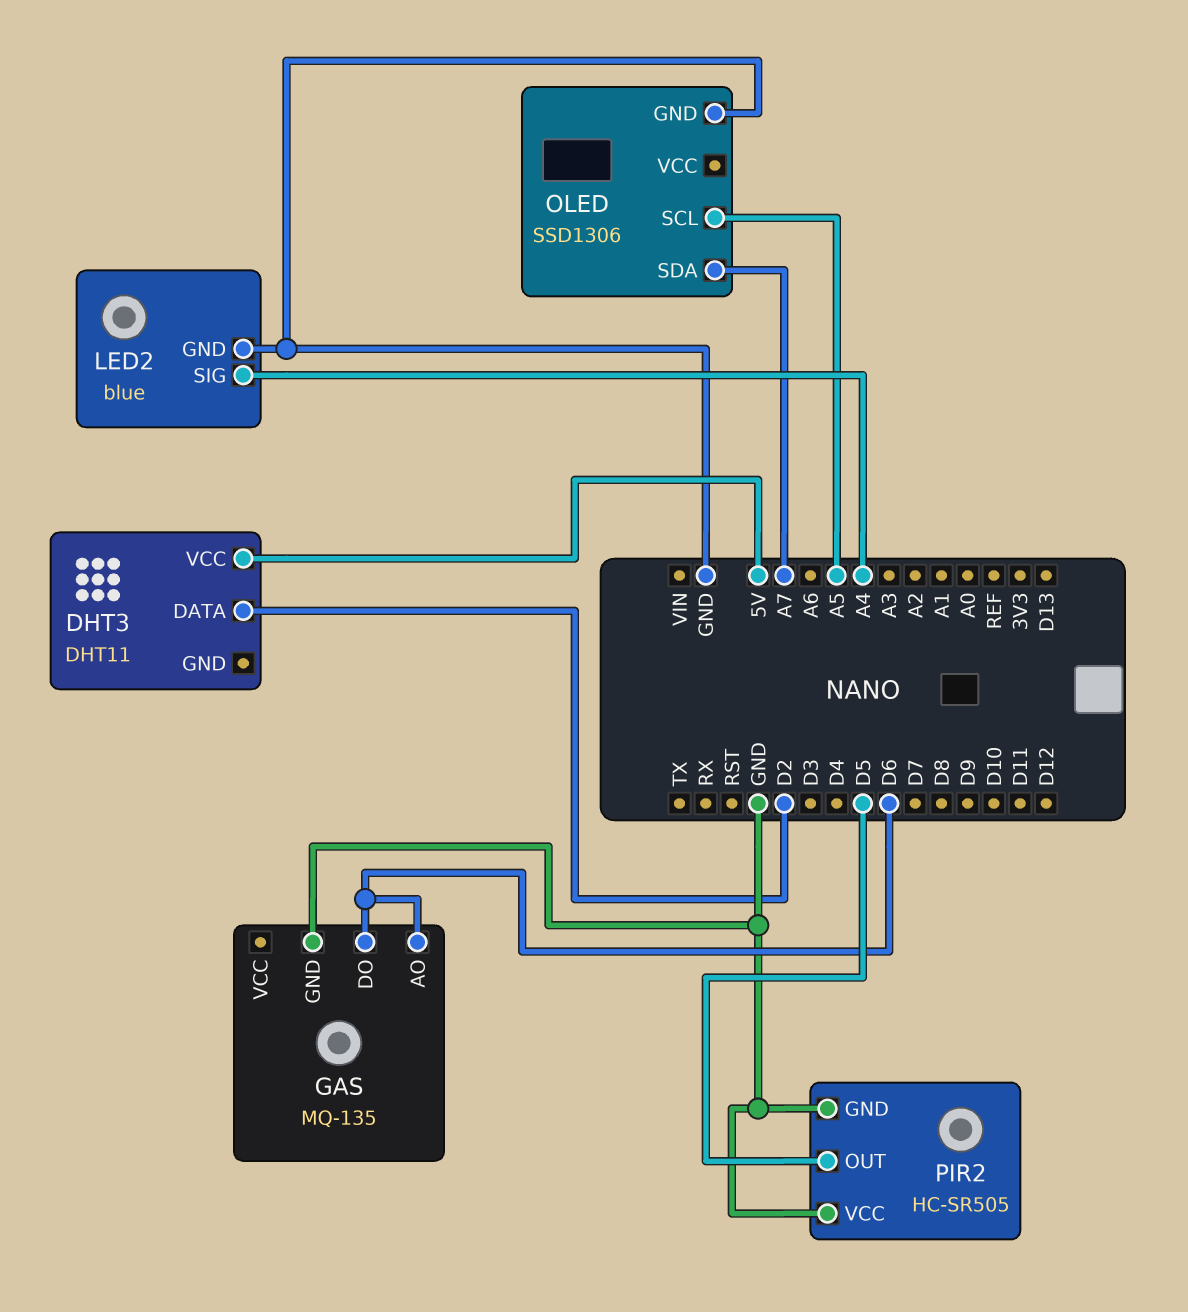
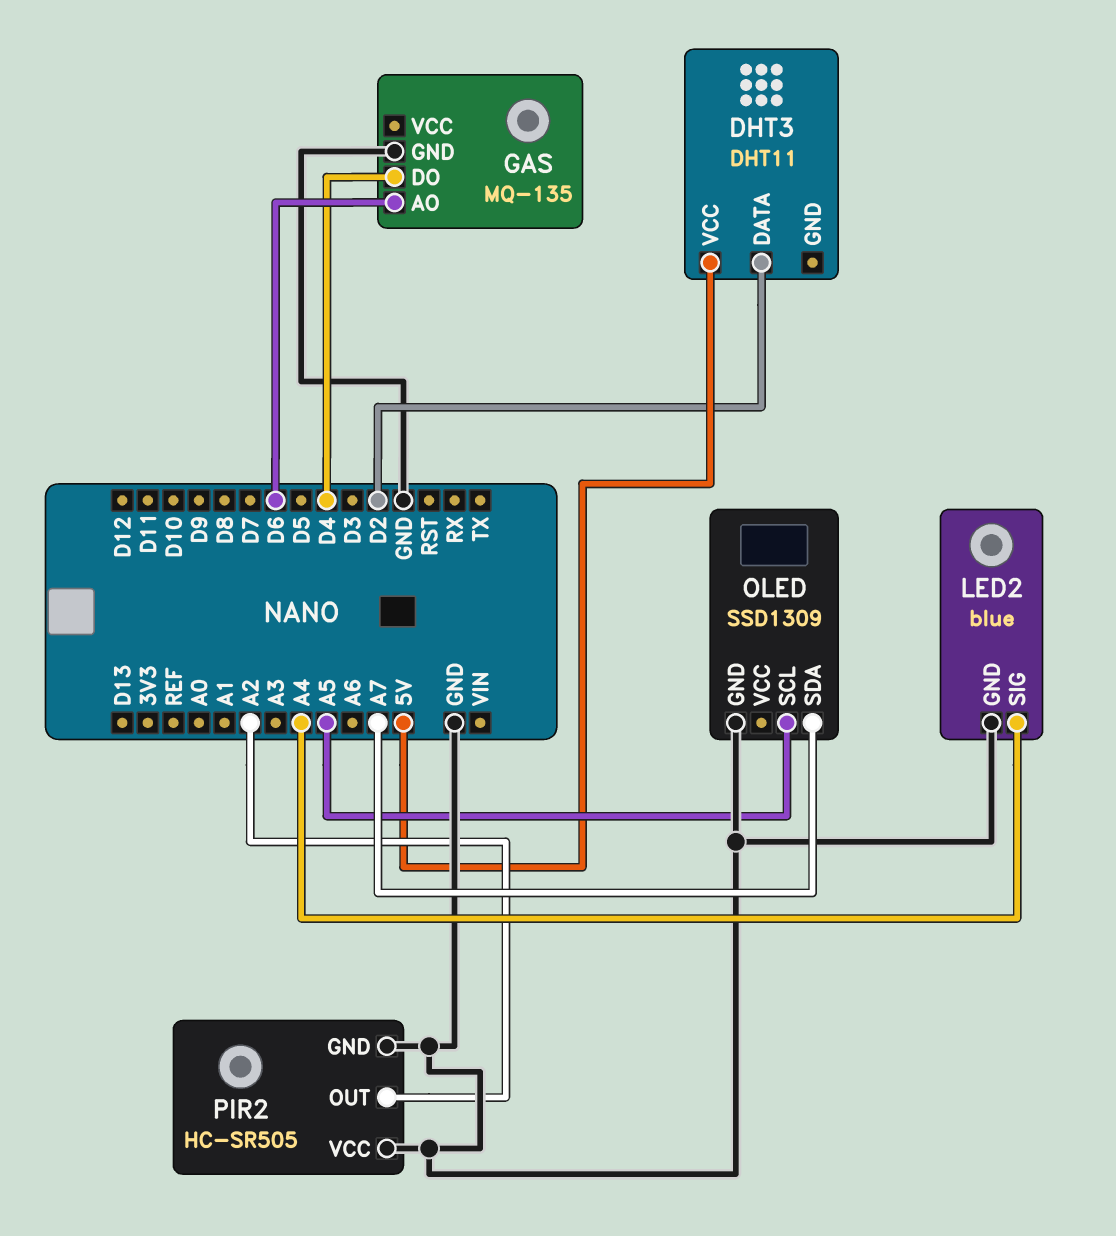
GAS pin DO: D6 -> D4
OLED: SSD1306 -> SSD1309
PIR2 pin OUT: D5 -> A2

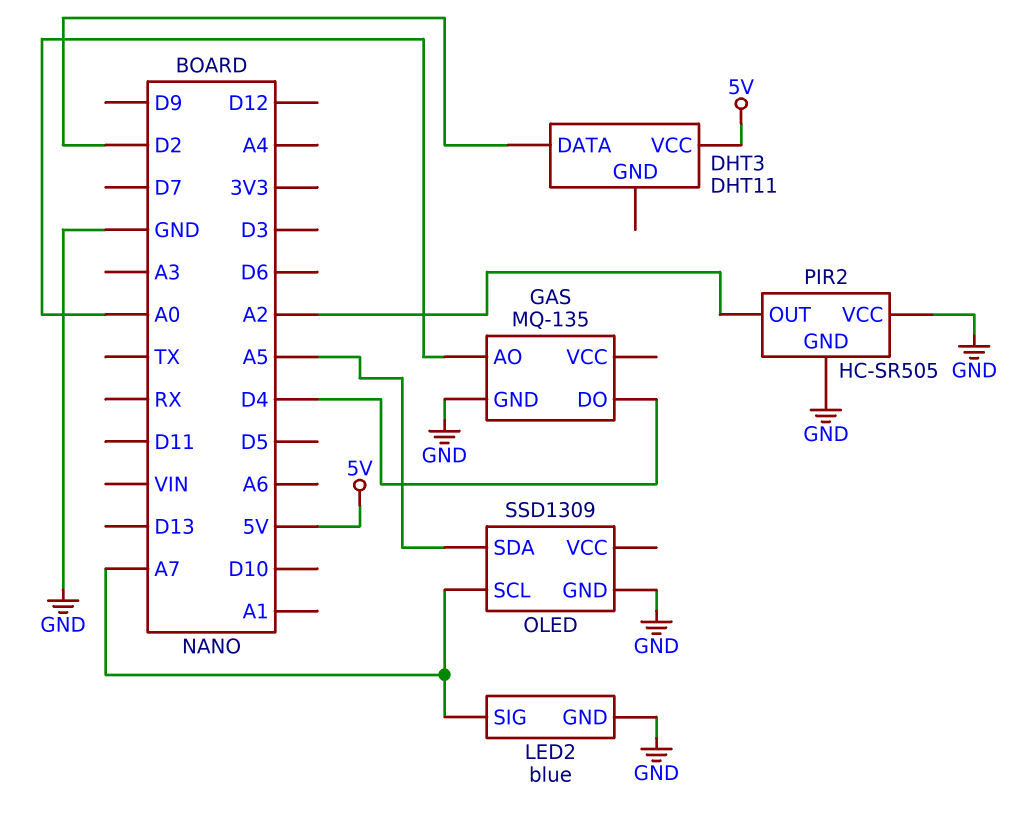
GAS pin AO: D6 -> A0
LED2 pin SIG: A4 -> A7
OLED pin SCL: A5 -> A7
OLED pin SDA: A7 -> A5

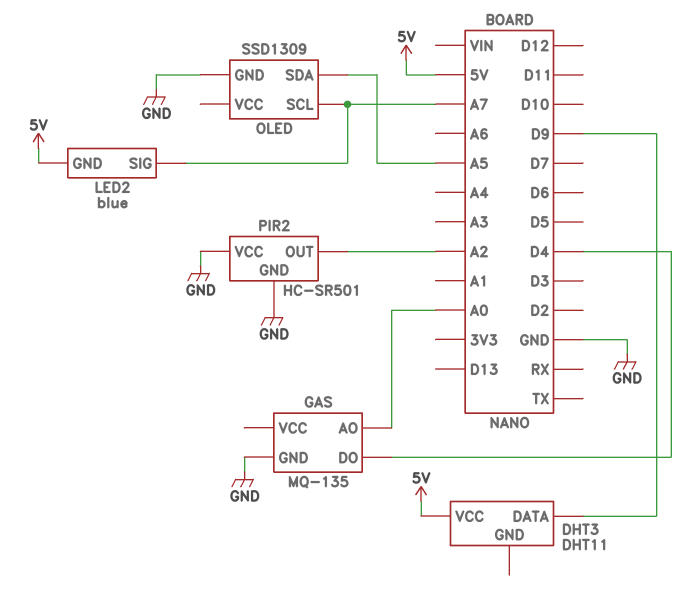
DHT3 pin DATA: D2 -> D9
LED2 pin GND: GND -> 5V
PIR2: HC-SR505 -> HC-SR501

